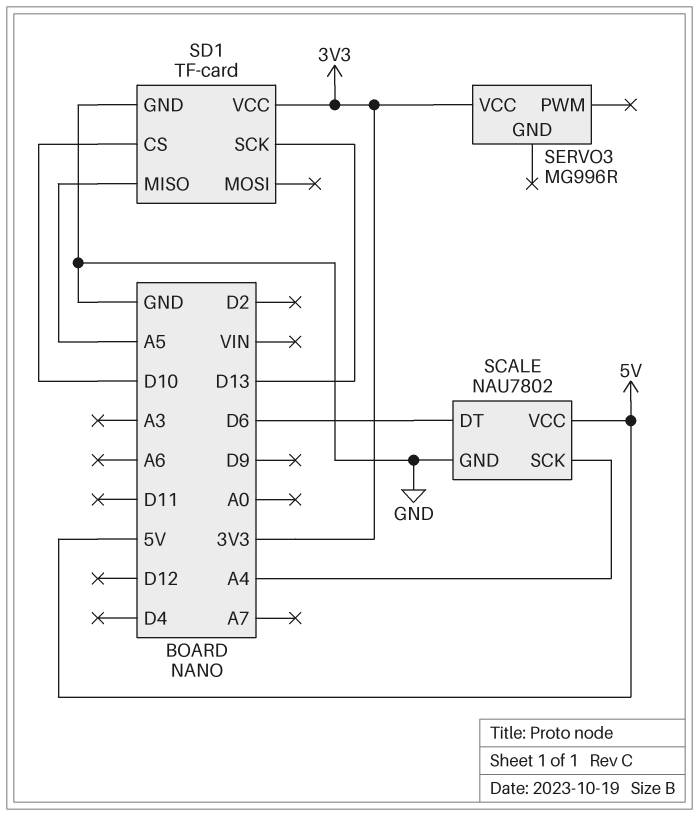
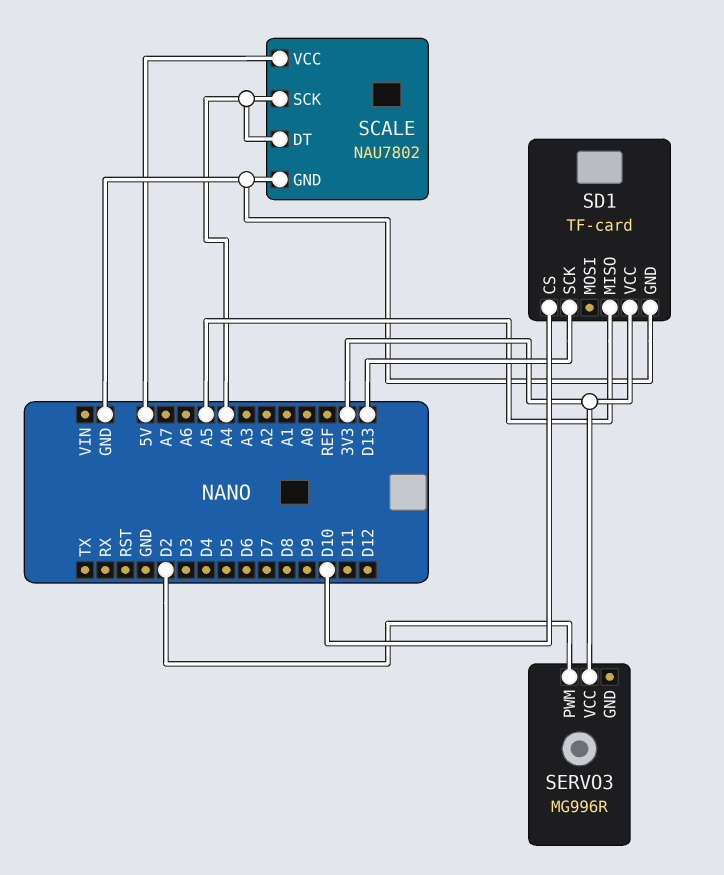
SCALE pin DT: D6 -> A4
SERVO3 pin PWM: none -> D2

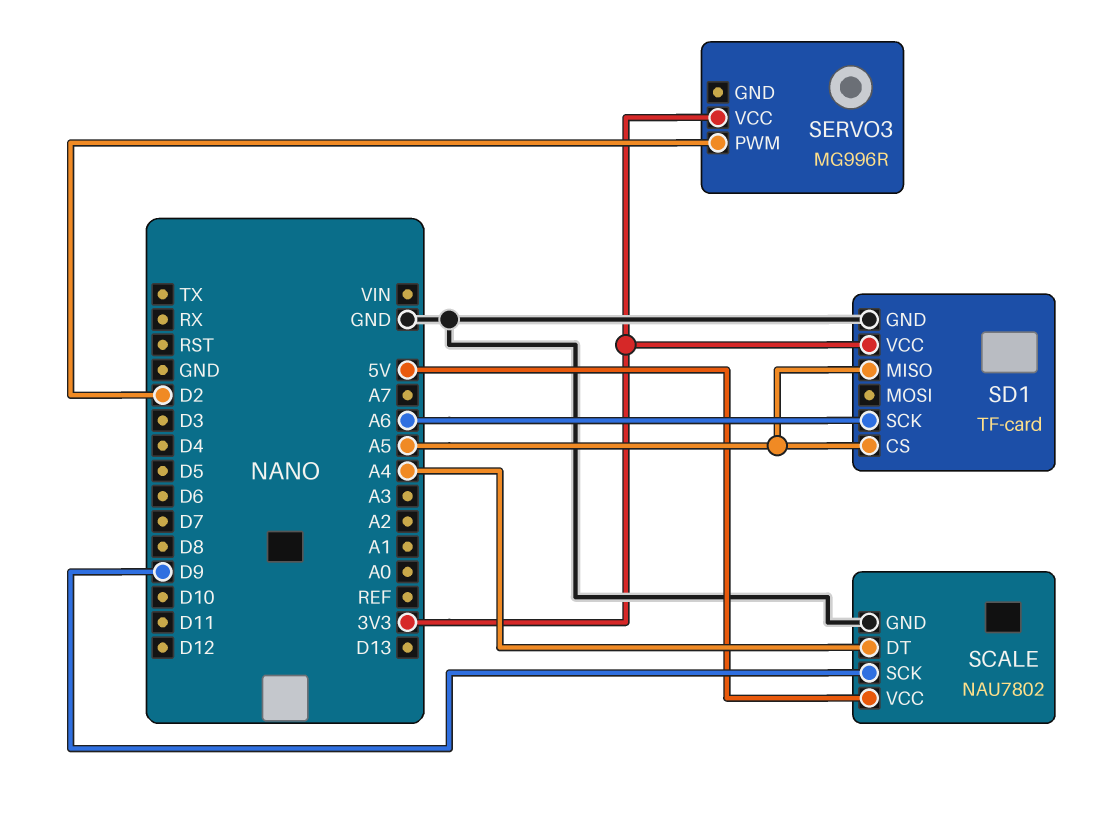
SCALE pin SCK: A4 -> D9
SD1 pin CS: D10 -> A5
SD1 pin SCK: D13 -> A6

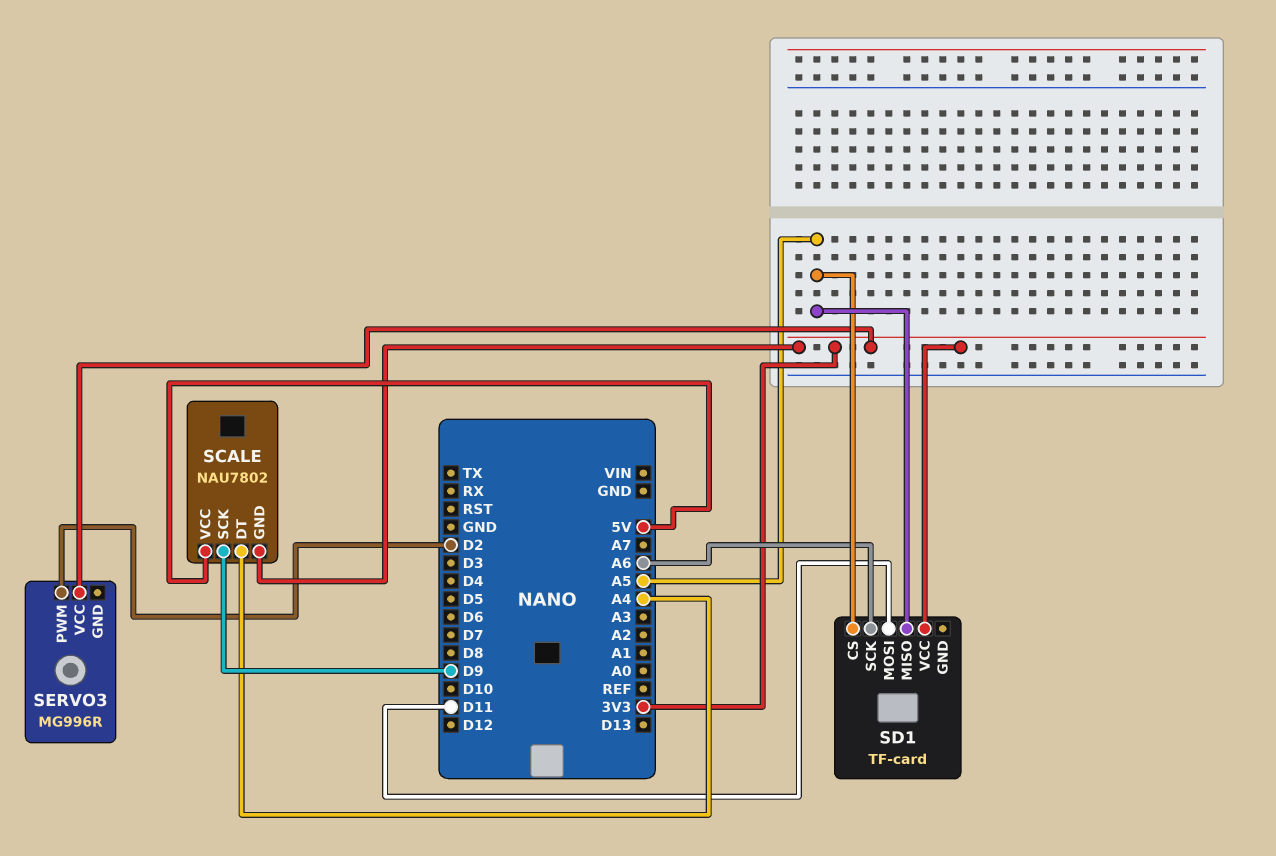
SCALE pin GND: GND -> 3V3
SD1 pin GND: GND -> none
SD1 pin MOSI: none -> D11

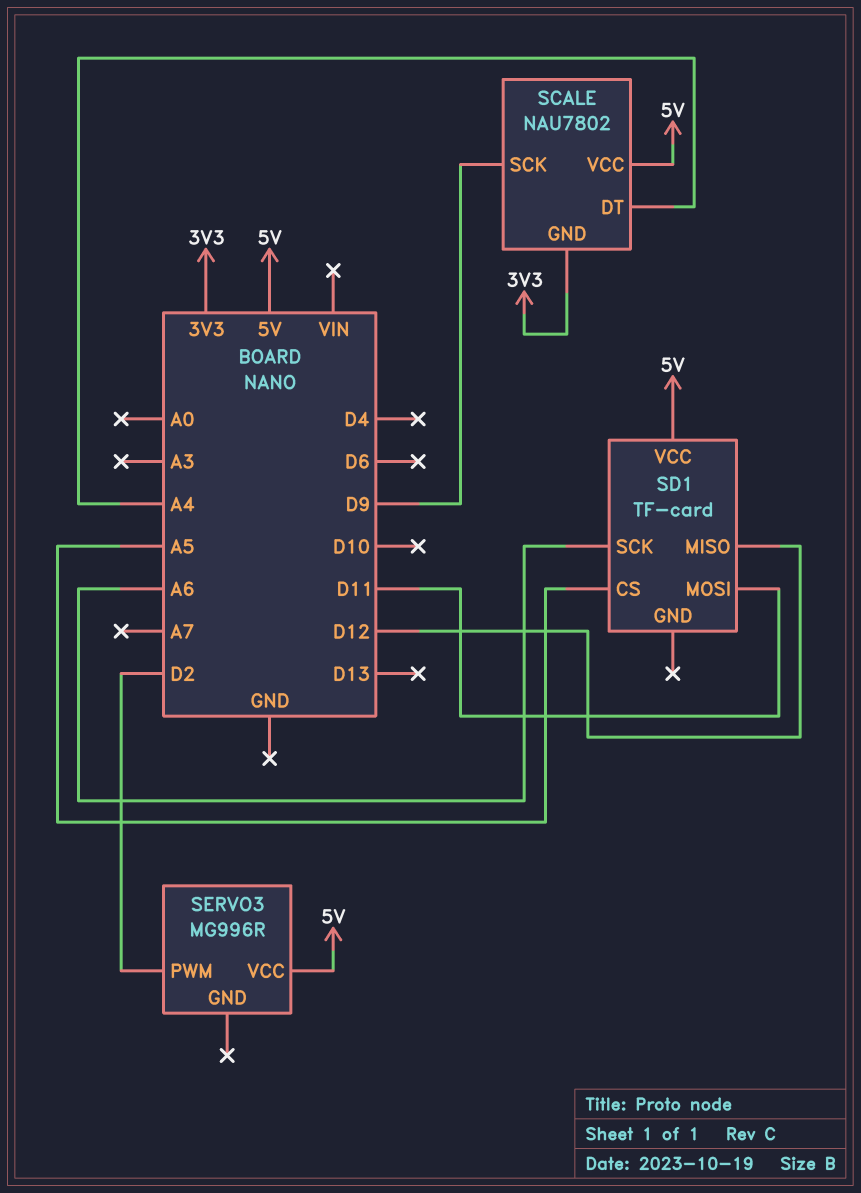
SD1 pin MISO: A5 -> D12
SD1 pin VCC: 3V3 -> 5V
SERVO3 pin VCC: 3V3 -> 5V

